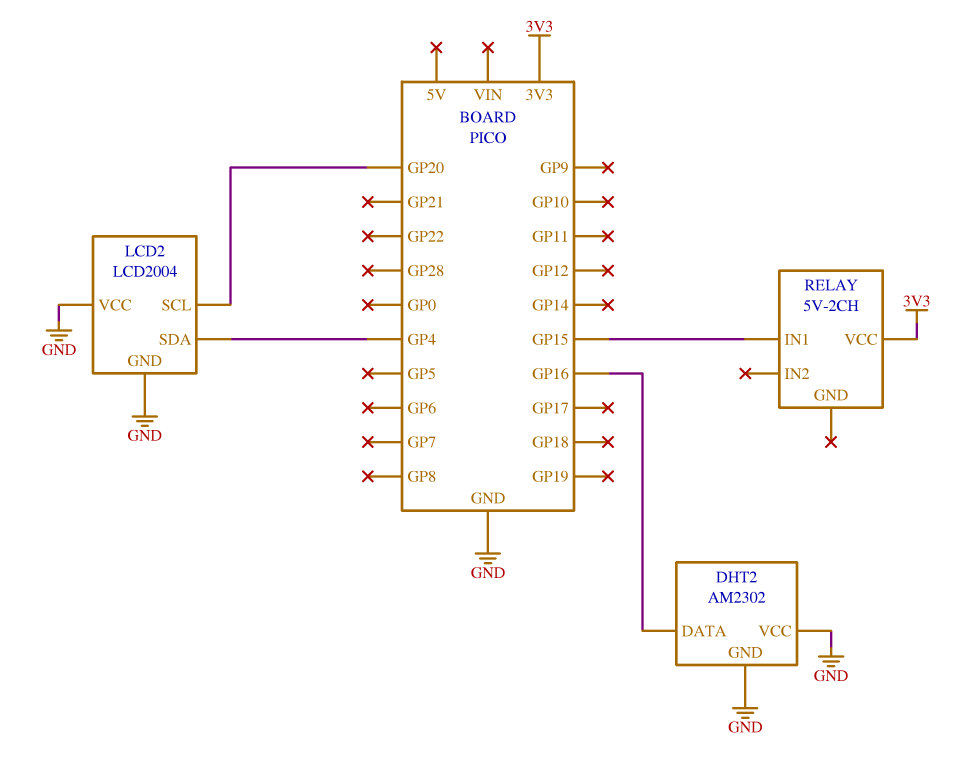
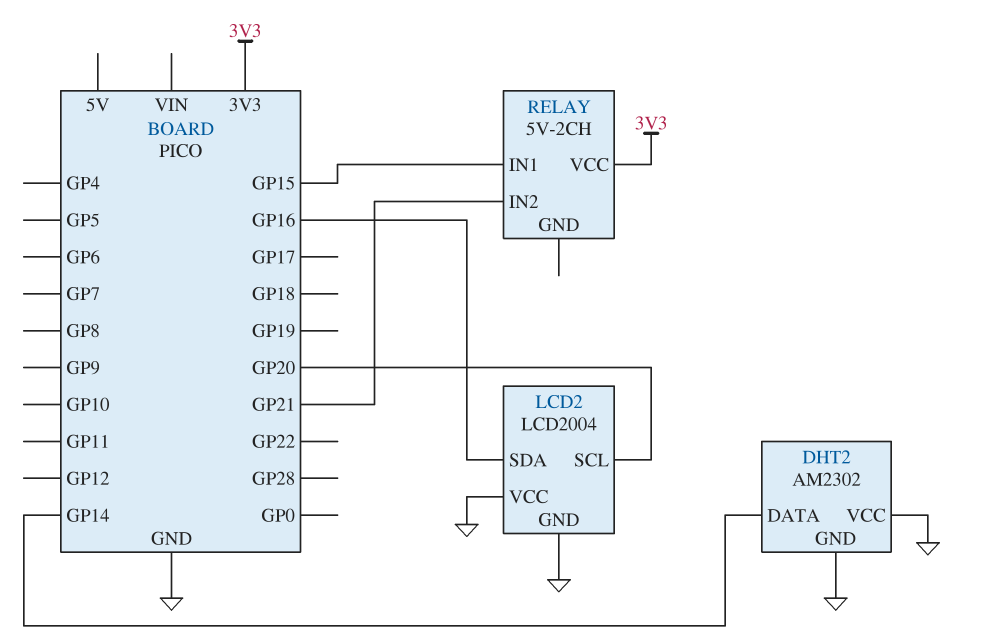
DHT2 pin DATA: GP16 -> GP14
LCD2 pin SDA: GP4 -> GP16
RELAY pin IN2: none -> GP21

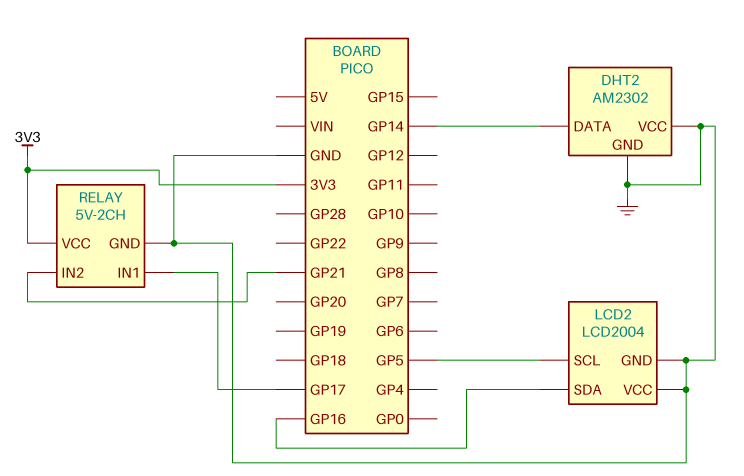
LCD2 pin SCL: GP20 -> GP5
RELAY pin GND: none -> GND
RELAY pin IN1: GP15 -> GP17

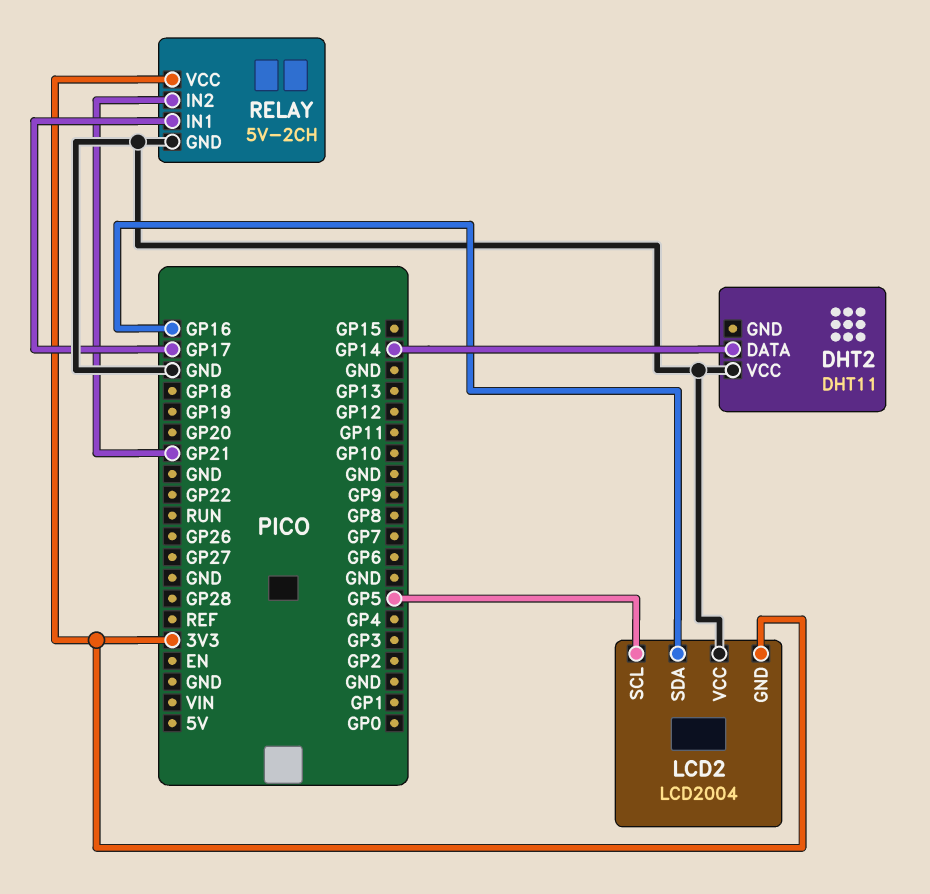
DHT2: AM2302 -> DHT11
DHT2 pin GND: GND -> none
LCD2 pin GND: GND -> 3V3

